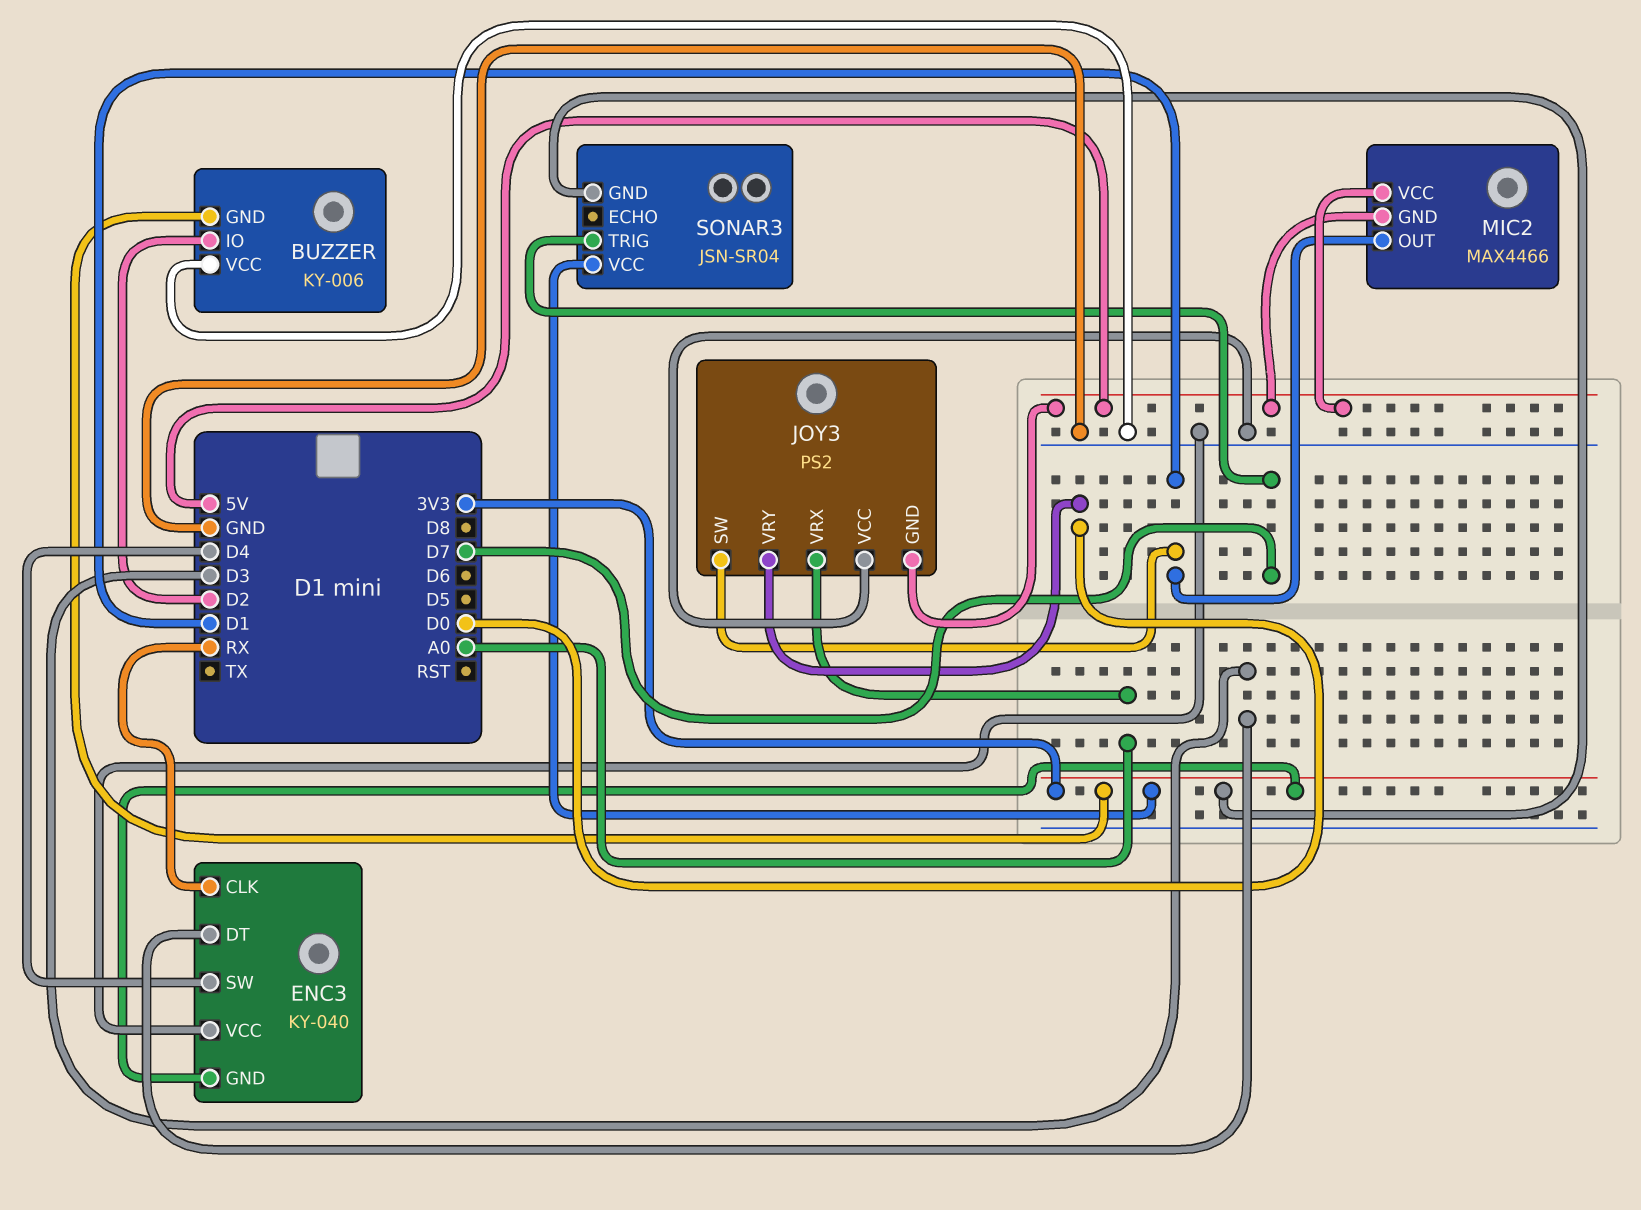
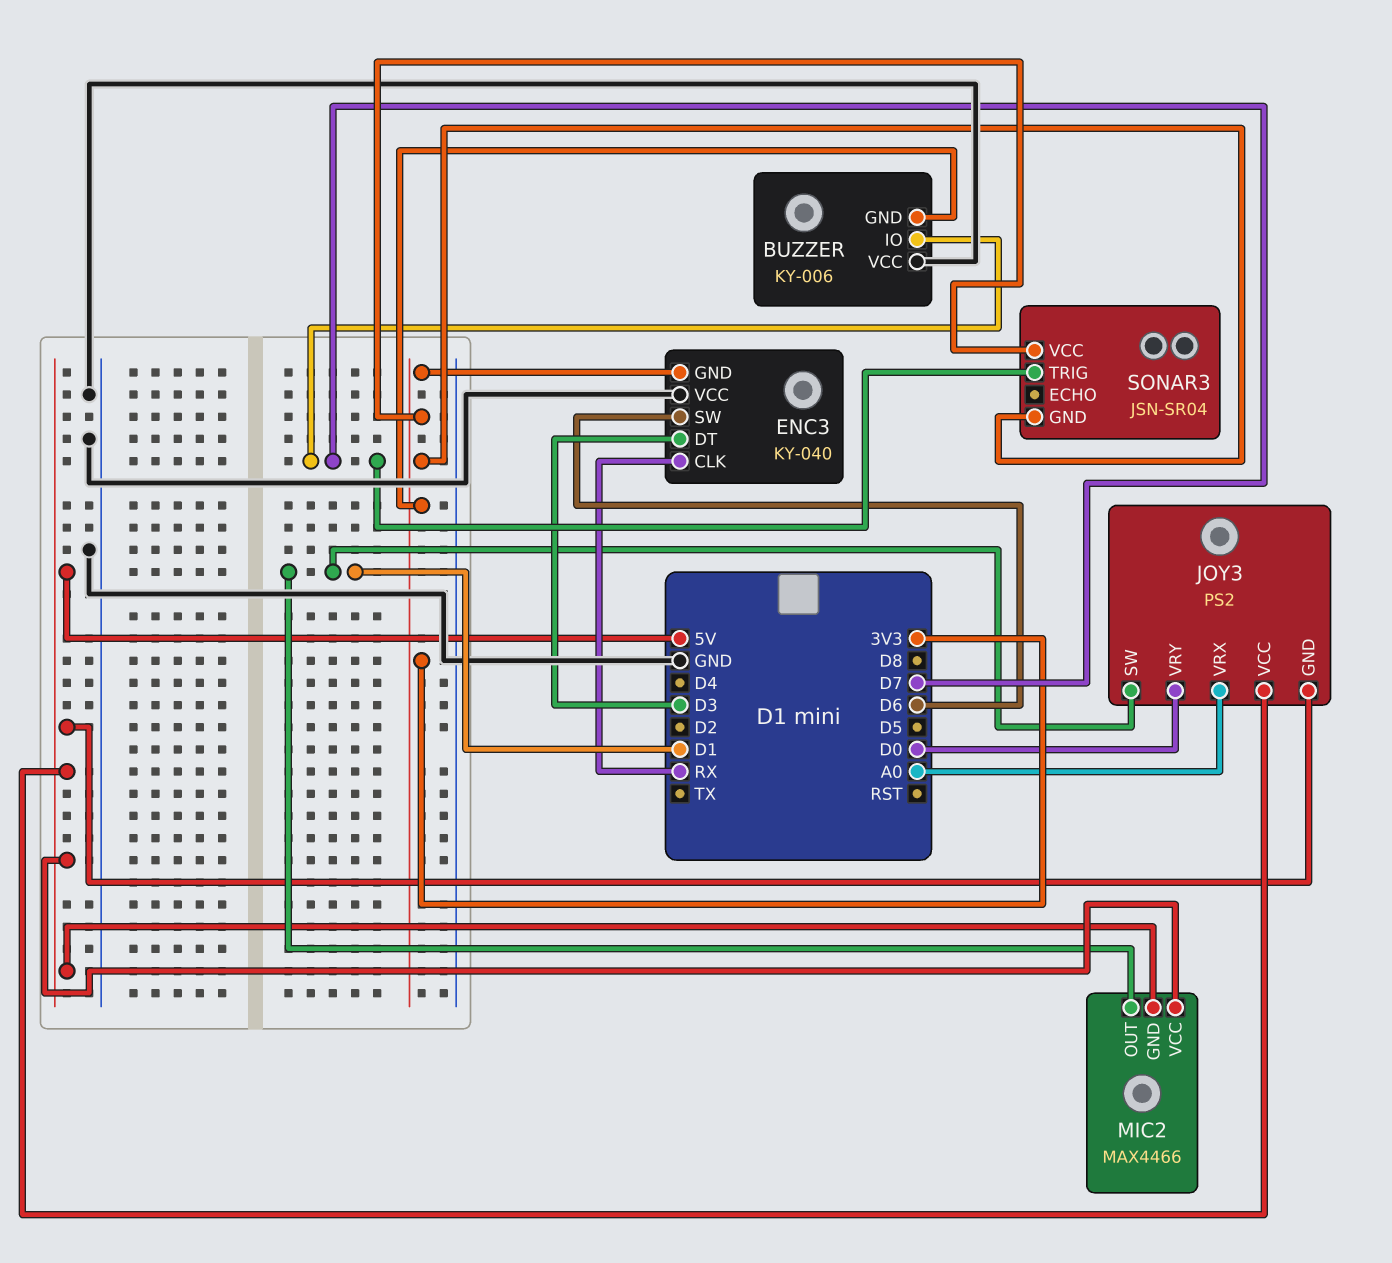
BUZZER pin IO: D2 -> D7
ENC3 pin SW: D4 -> D6
JOY3 pin VCC: GND -> 5V

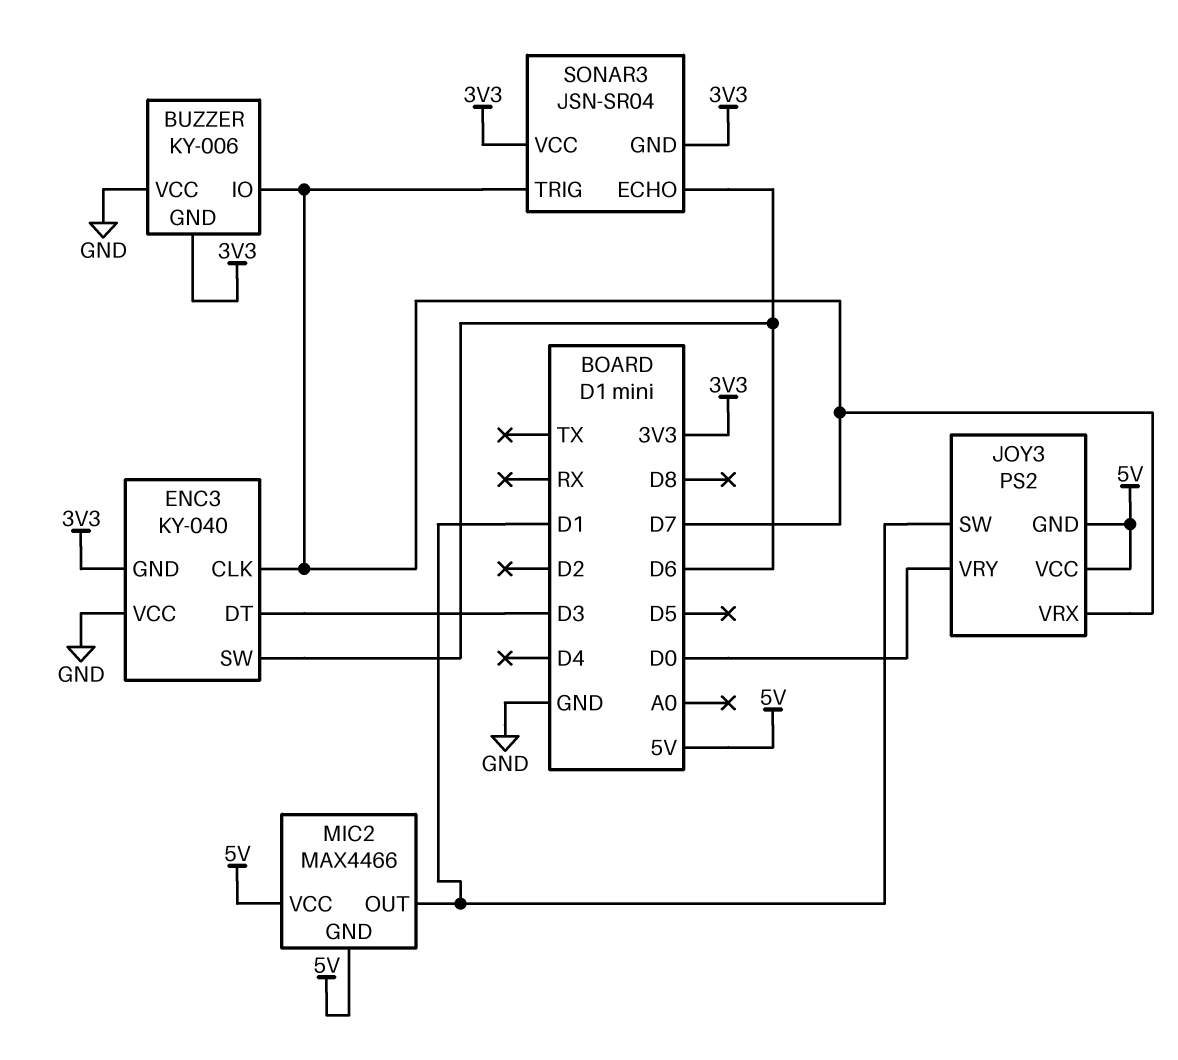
ENC3 pin CLK: RX -> D7
JOY3 pin VRX: A0 -> D7
SONAR3 pin ECHO: none -> D6

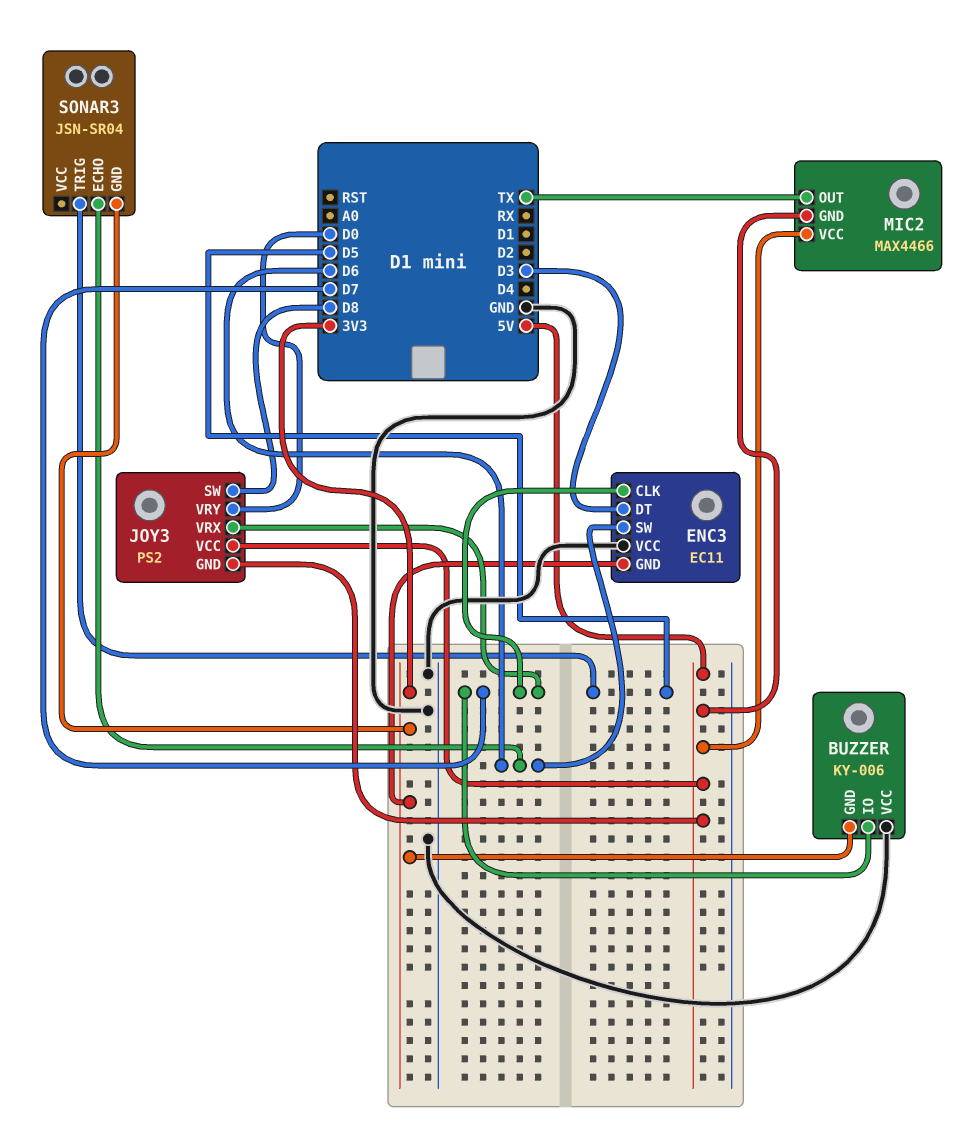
ENC3: KY-040 -> EC11
JOY3 pin SW: D1 -> D8
MIC2 pin OUT: D1 -> TX
SONAR3 pin TRIG: D7 -> D5
SONAR3 pin VCC: 3V3 -> none

